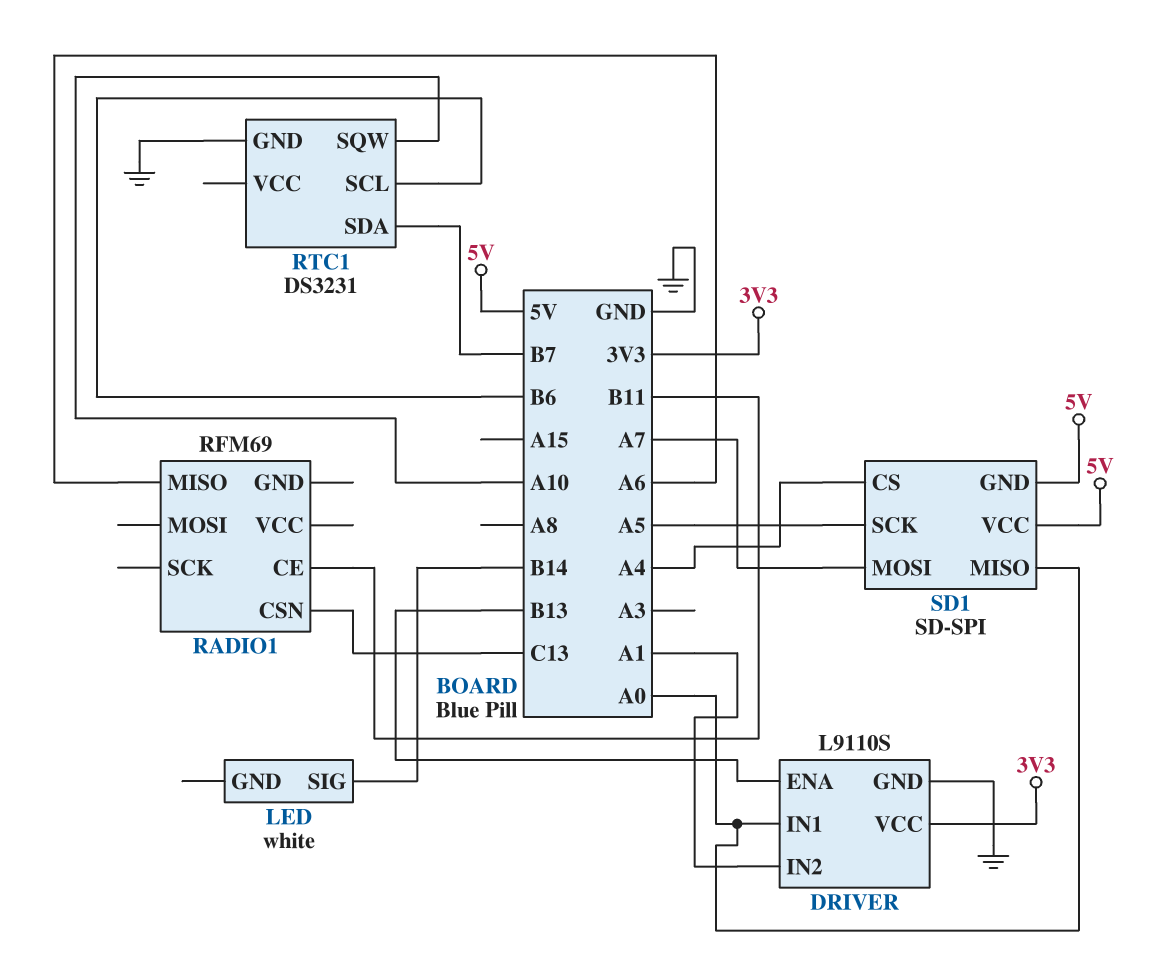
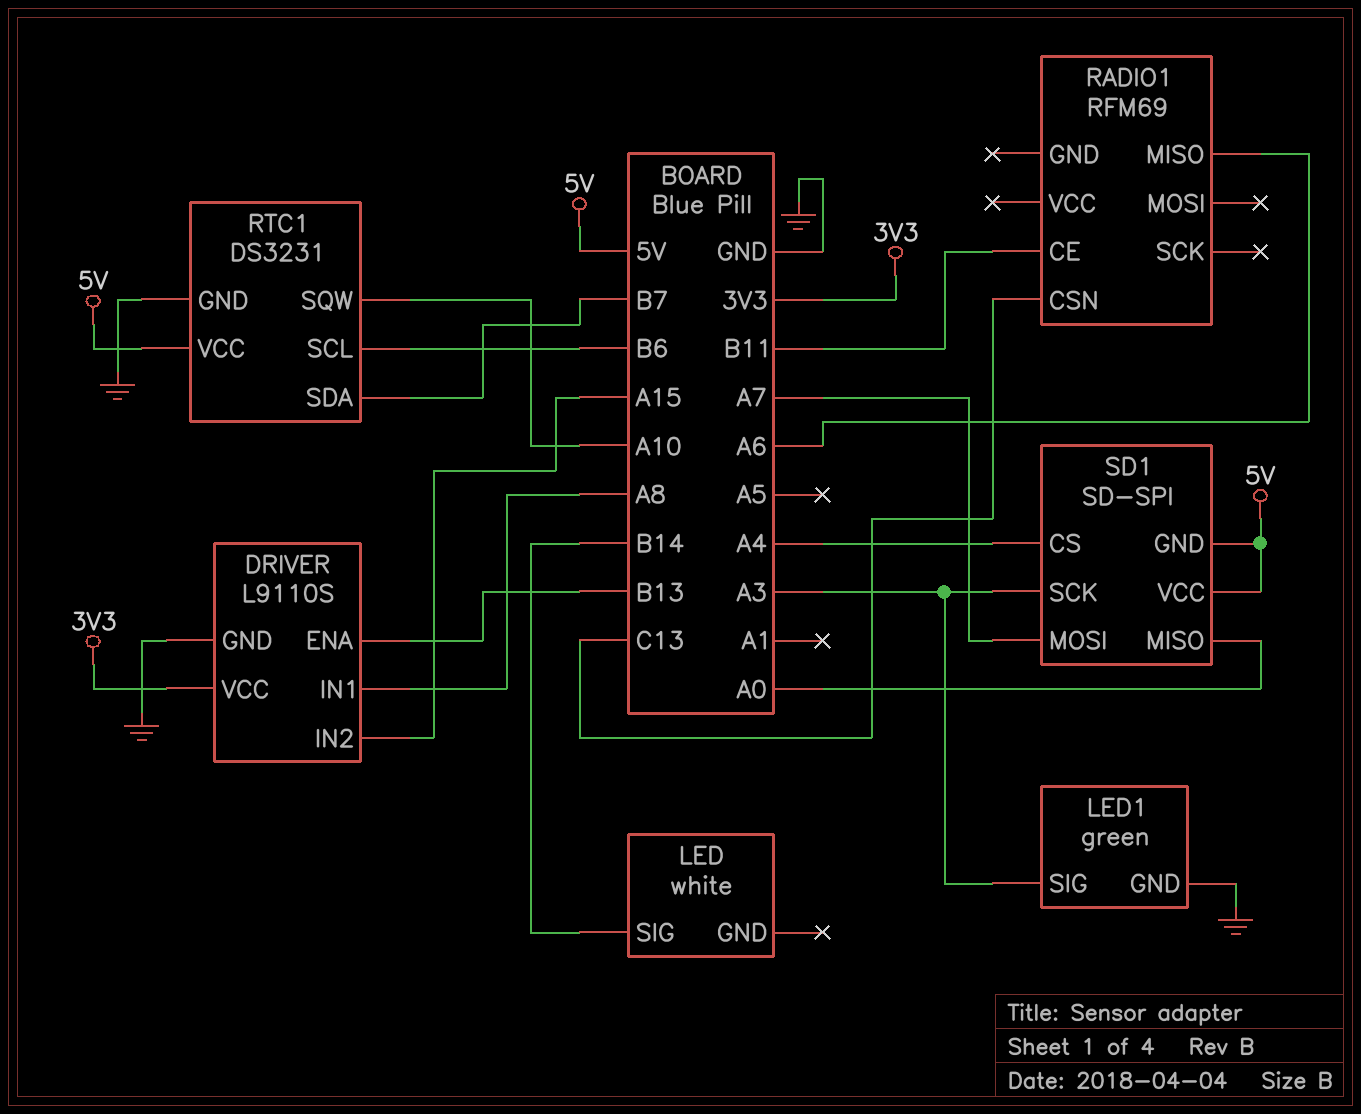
DRIVER pin IN1: A0 -> A8
DRIVER pin IN2: A1 -> A15
LED1: none -> green
LED1 pin GND: none -> GND
LED1 pin SIG: none -> A3
RTC1 pin VCC: none -> 5V
SD1 pin SCK: A5 -> A3

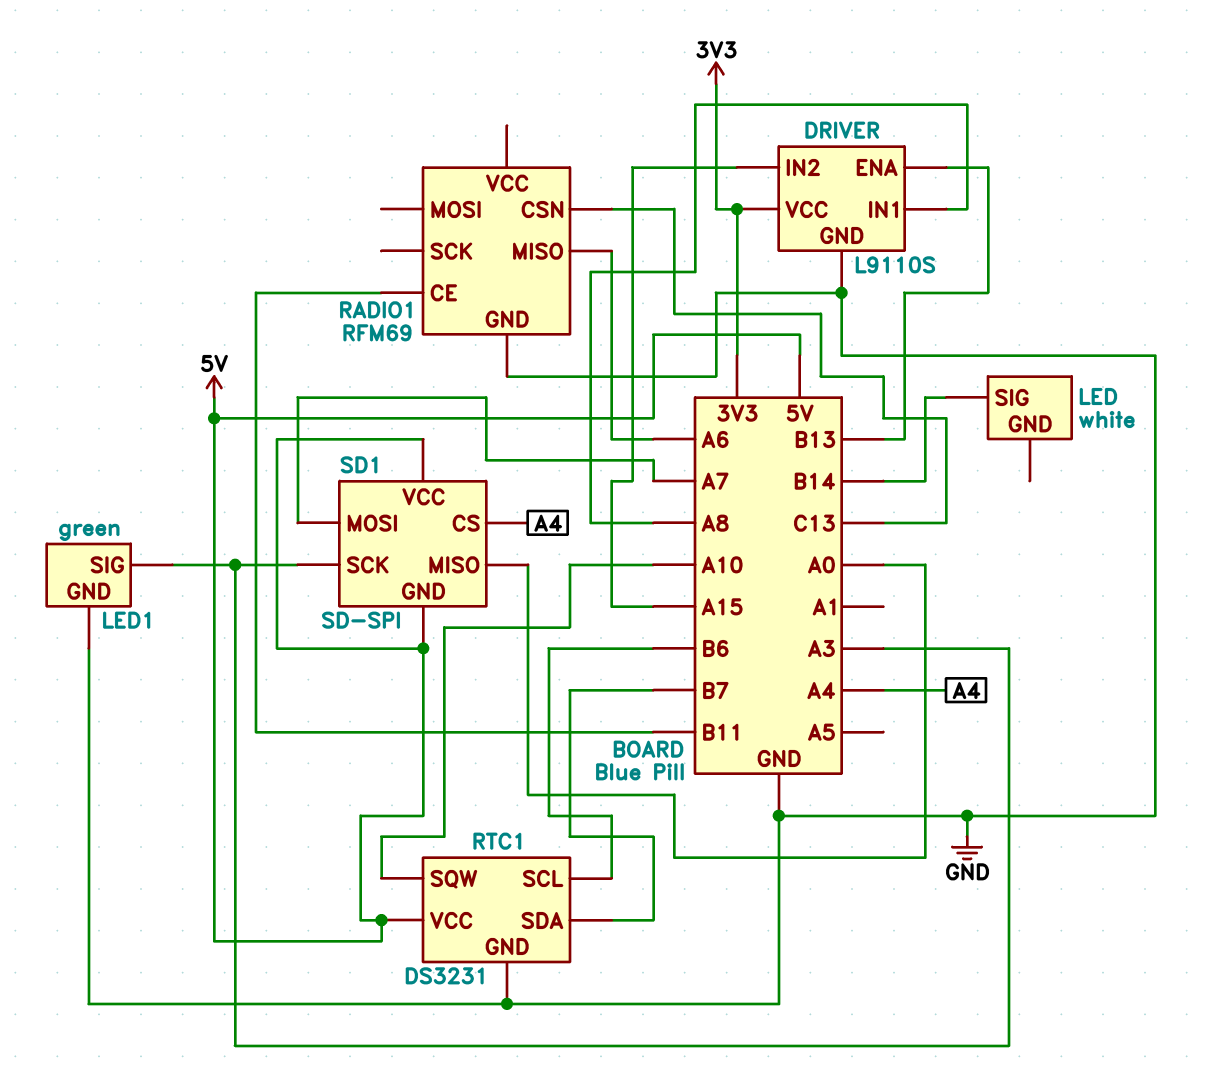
RADIO1 pin GND: none -> GND

